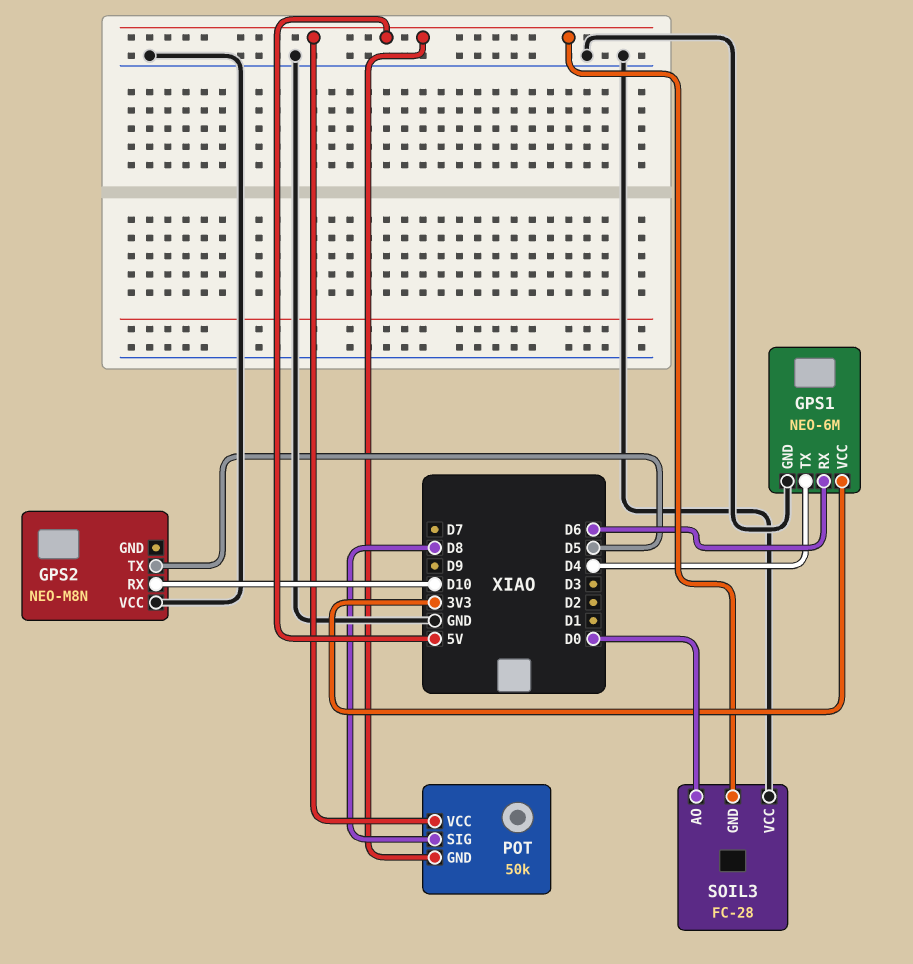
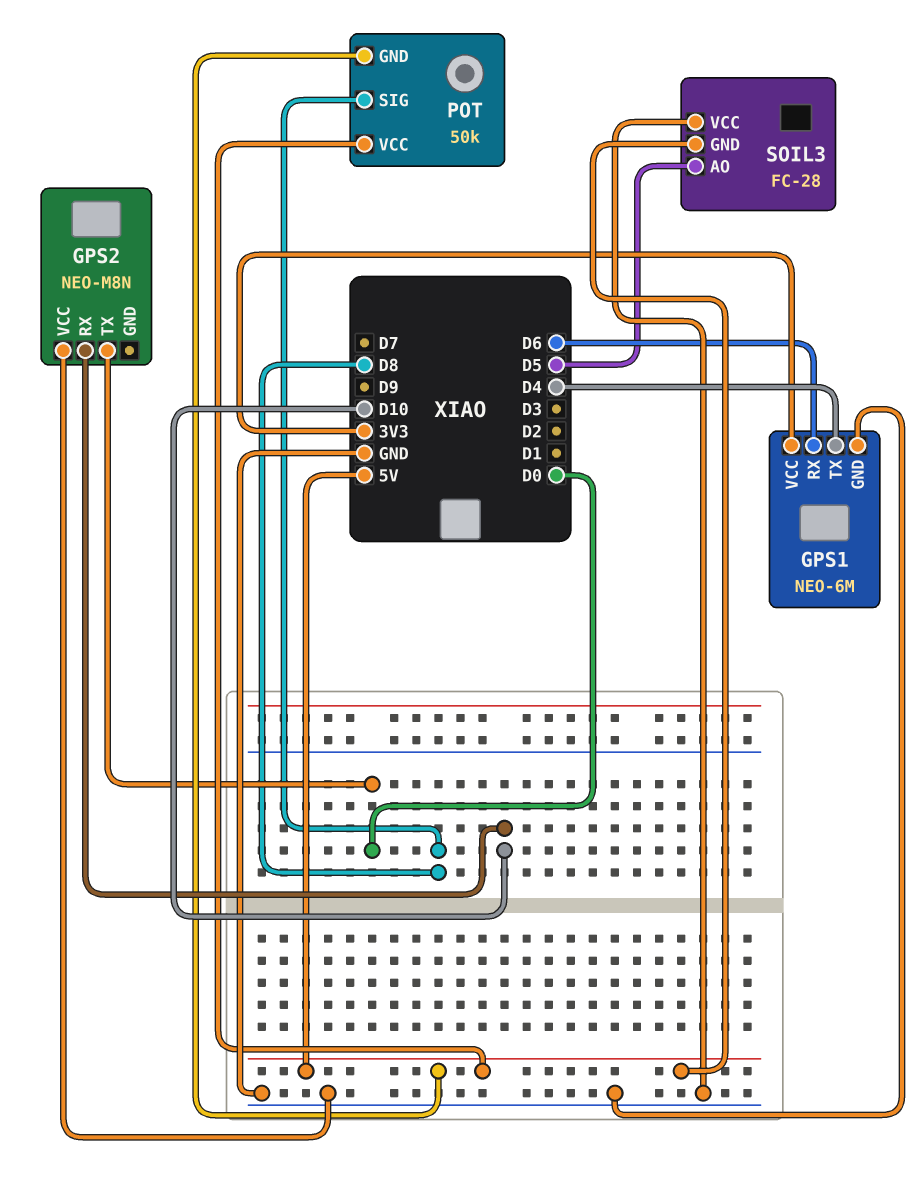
GPS2 pin TX: D5 -> D0
SOIL3 pin AO: D0 -> D5

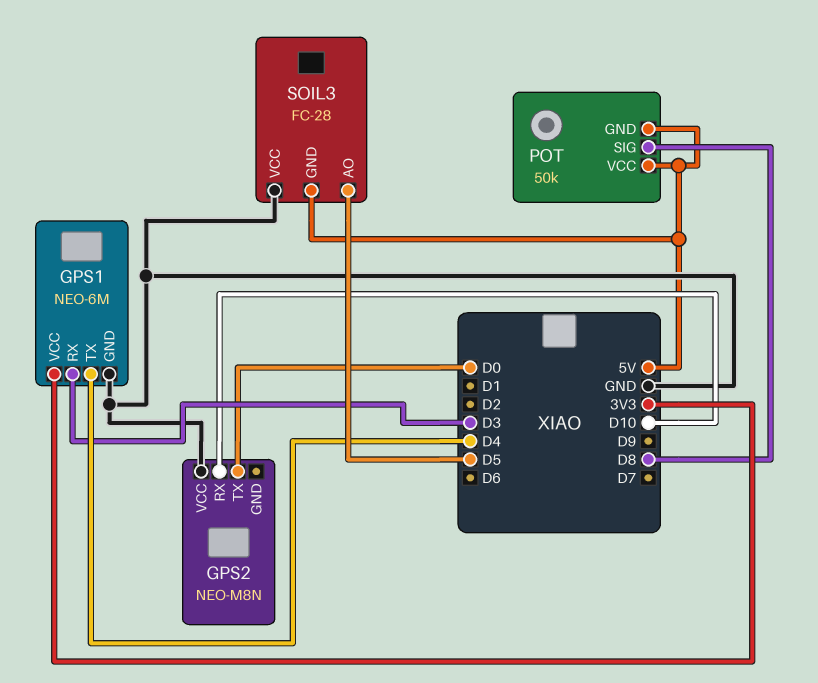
GPS1 pin RX: D6 -> D3

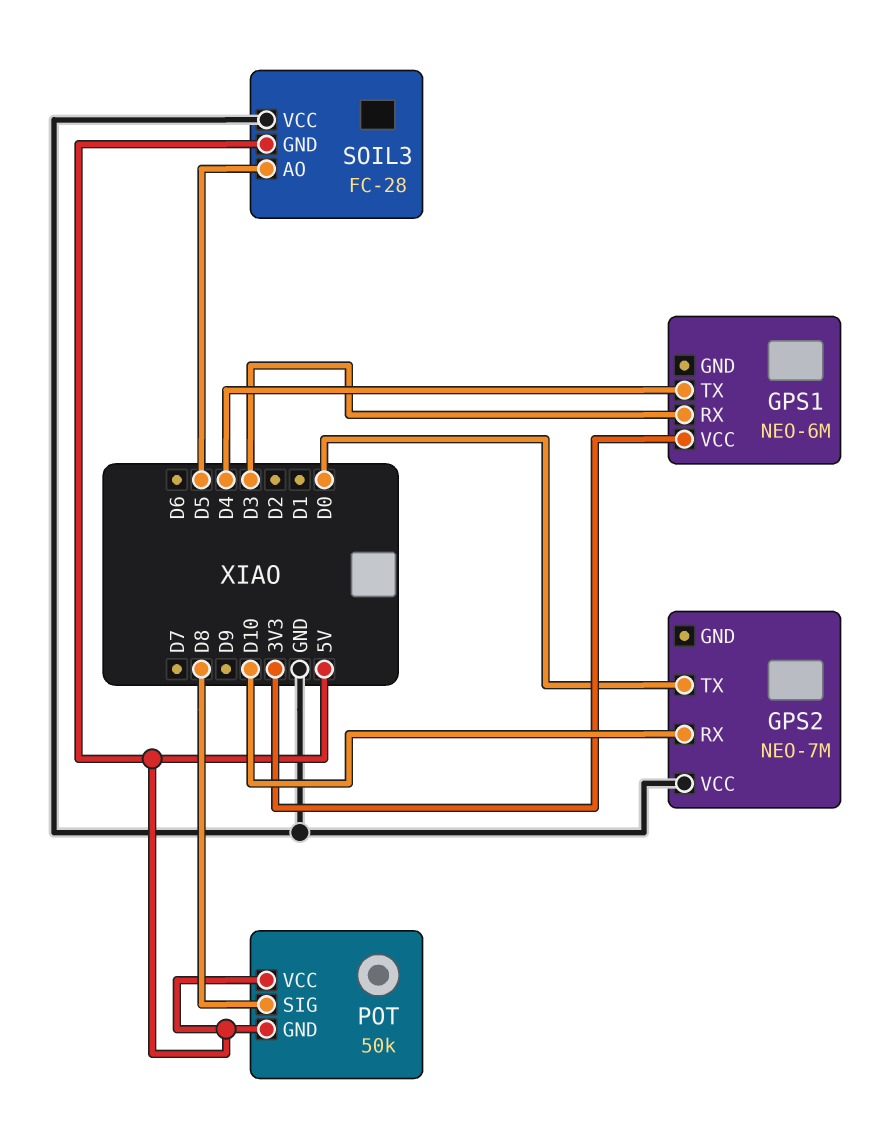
GPS1 pin GND: GND -> none
GPS2: NEO-M8N -> NEO-7M

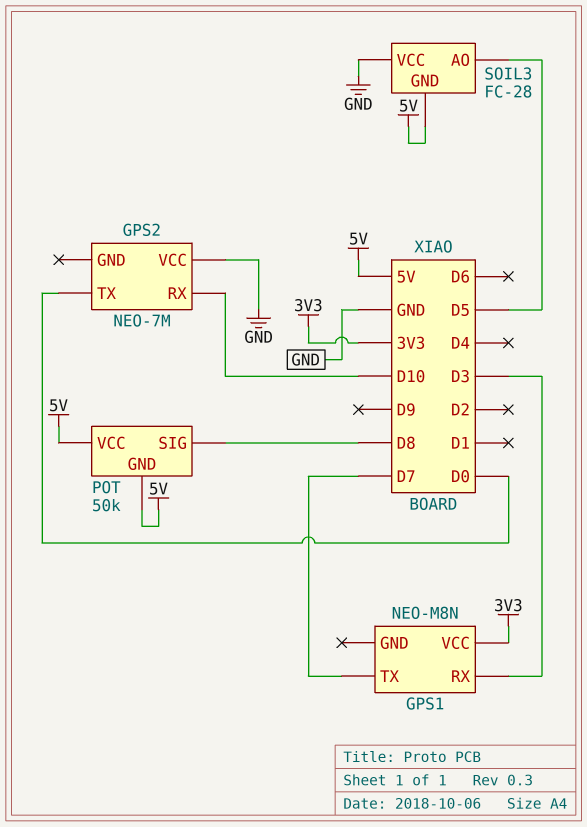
GPS1: NEO-6M -> NEO-M8N
GPS1 pin TX: D4 -> D7

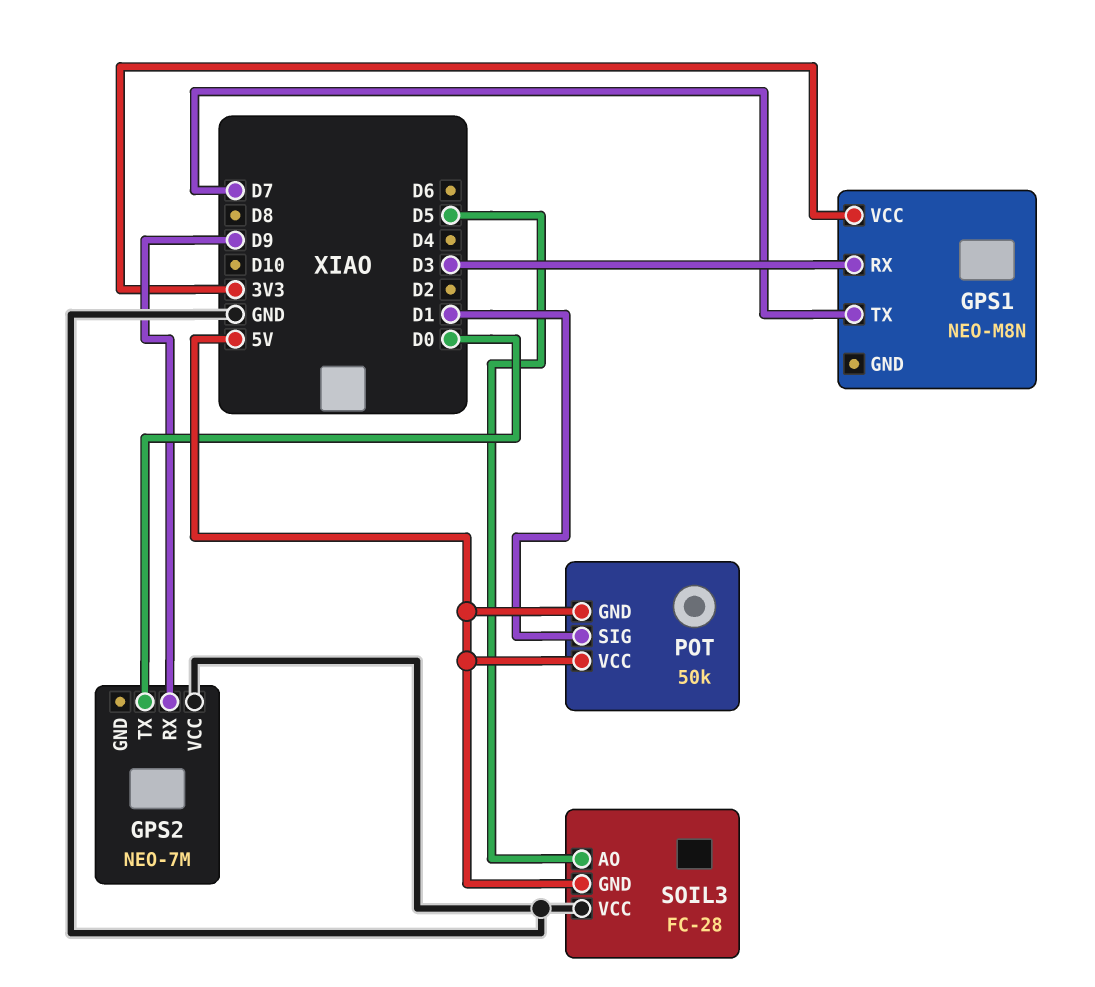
GPS2 pin RX: D10 -> D9
POT pin SIG: D8 -> D1

